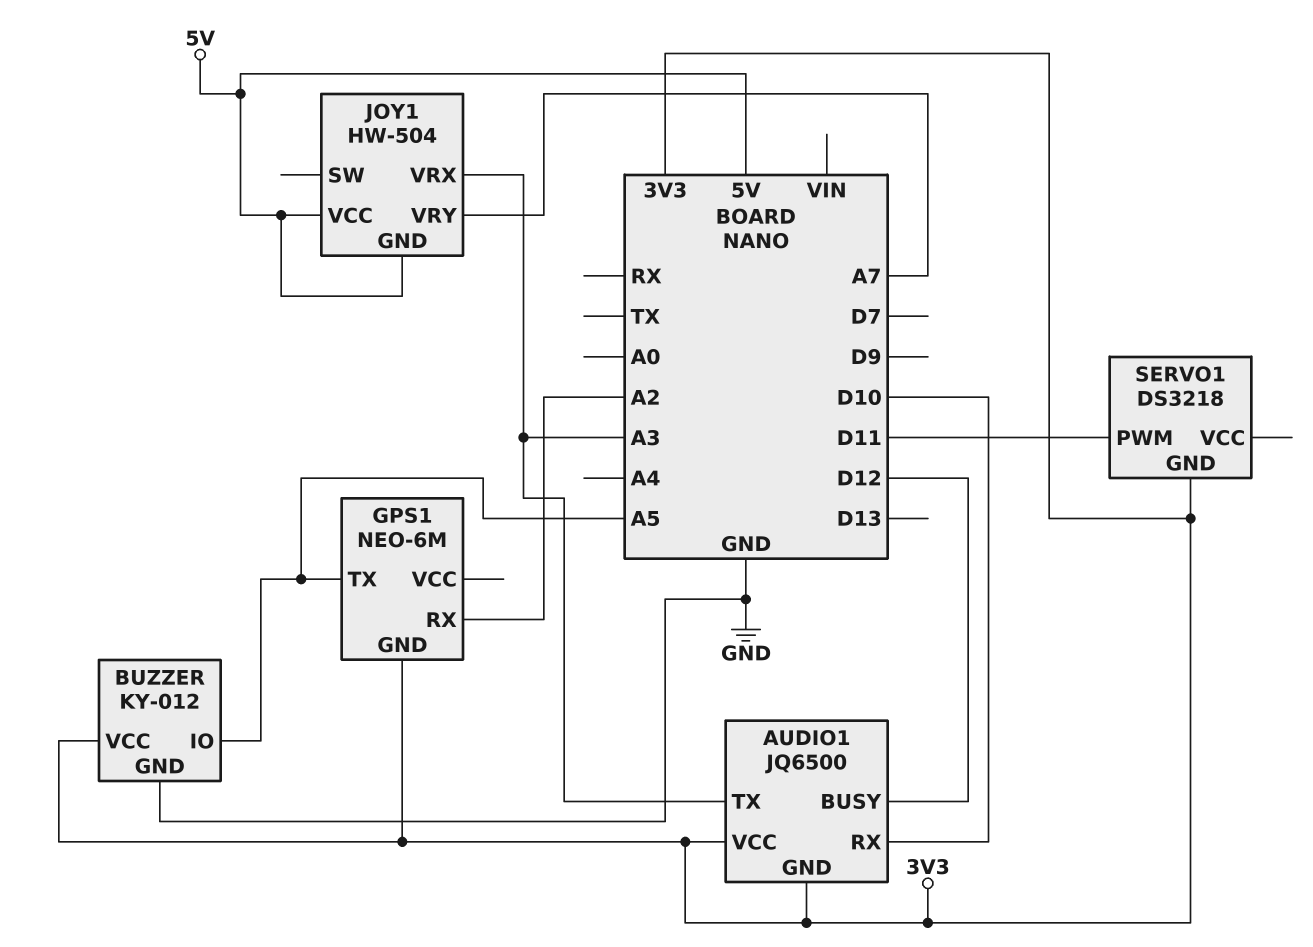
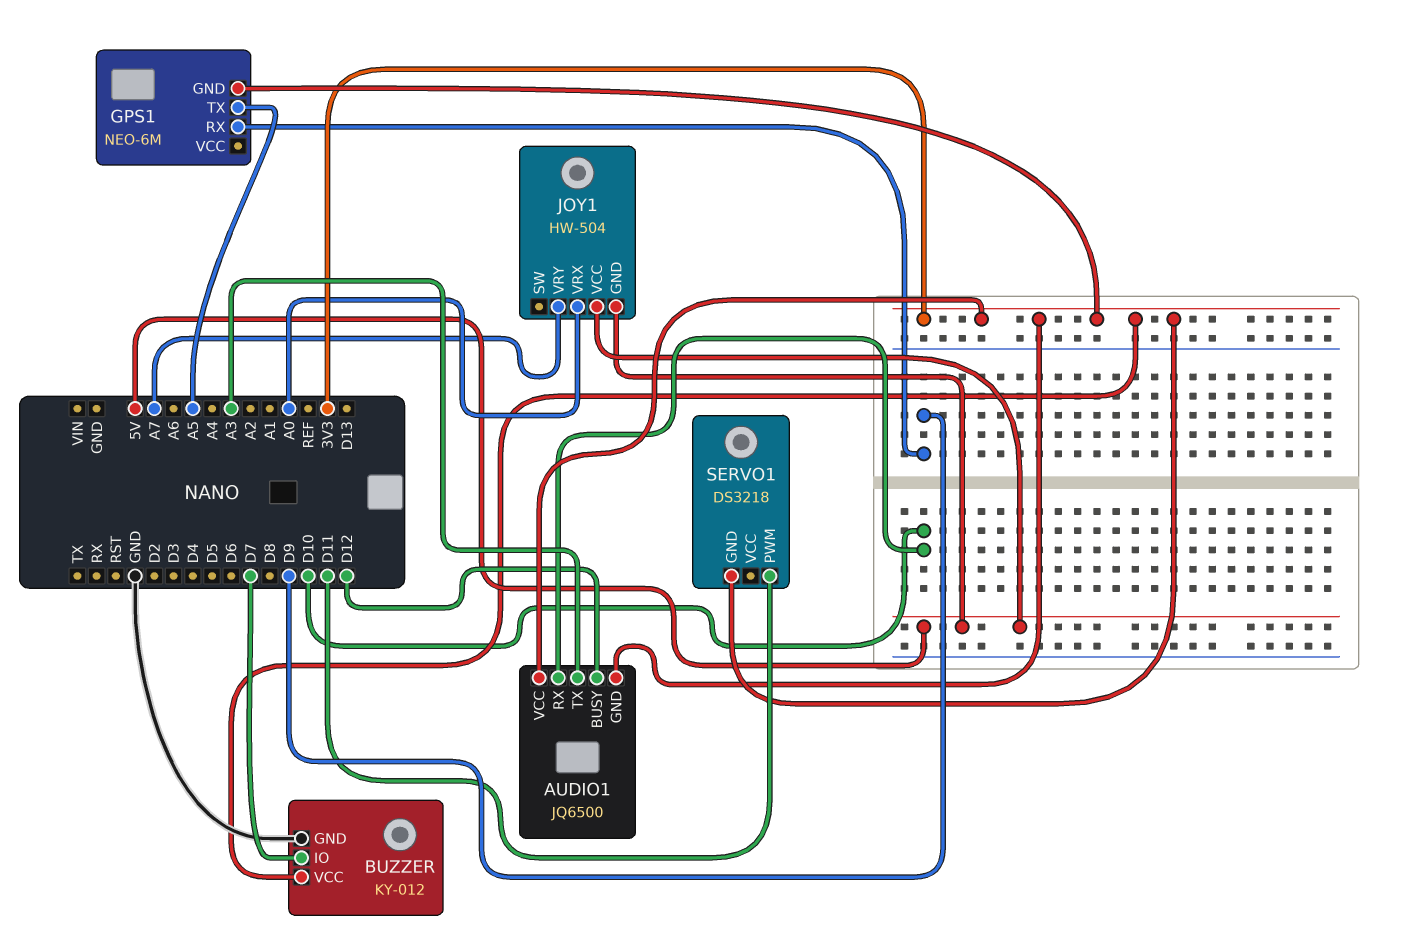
BUZZER pin IO: A5 -> D7
GPS1 pin RX: A2 -> D9
JOY1 pin VRX: A3 -> A0

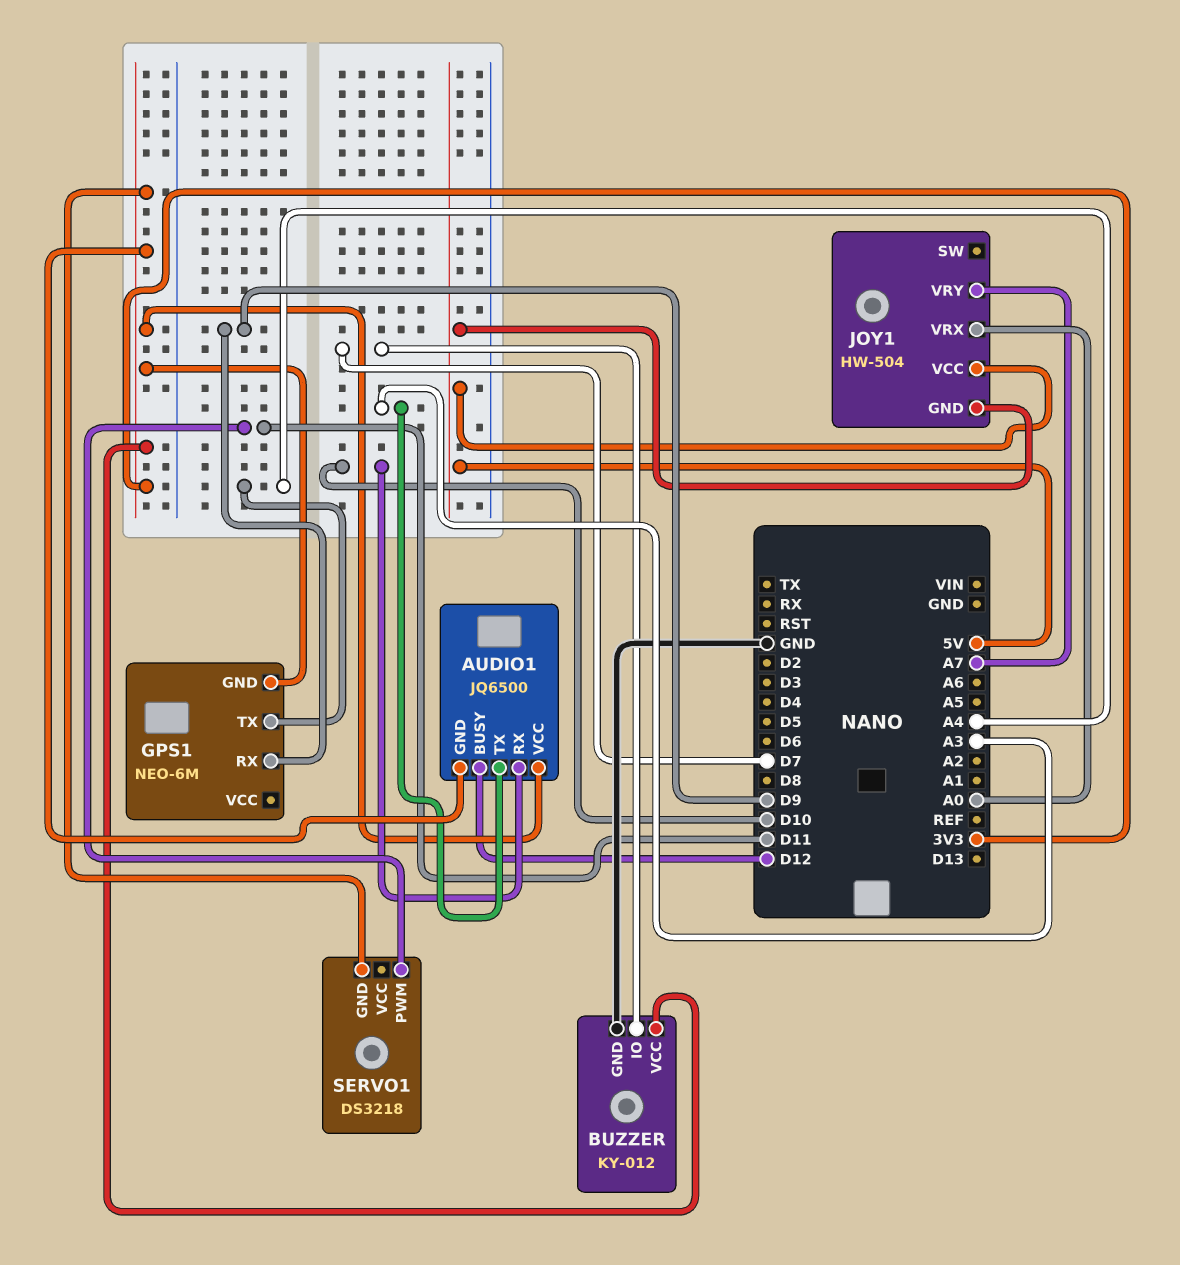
GPS1 pin TX: A5 -> A4

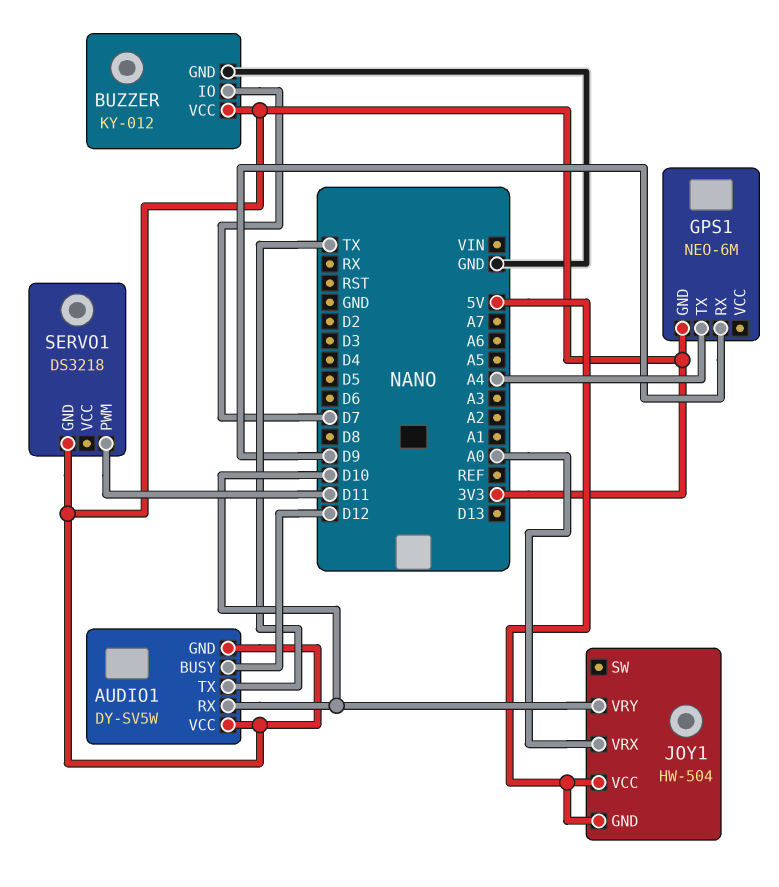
AUDIO1: JQ6500 -> DY-SV5W
AUDIO1 pin TX: A3 -> TX
JOY1 pin VRY: A7 -> D10

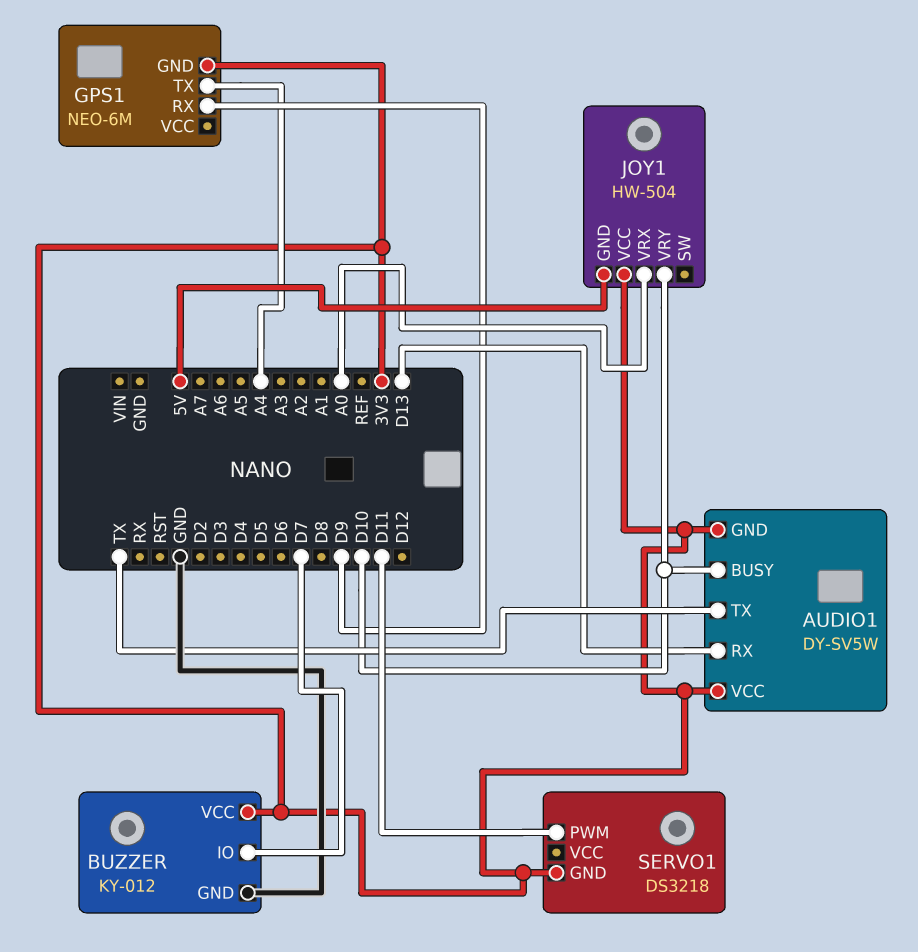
AUDIO1 pin BUSY: D12 -> D10
AUDIO1 pin RX: D10 -> D13
JOY1 pin VCC: 5V -> 3V3

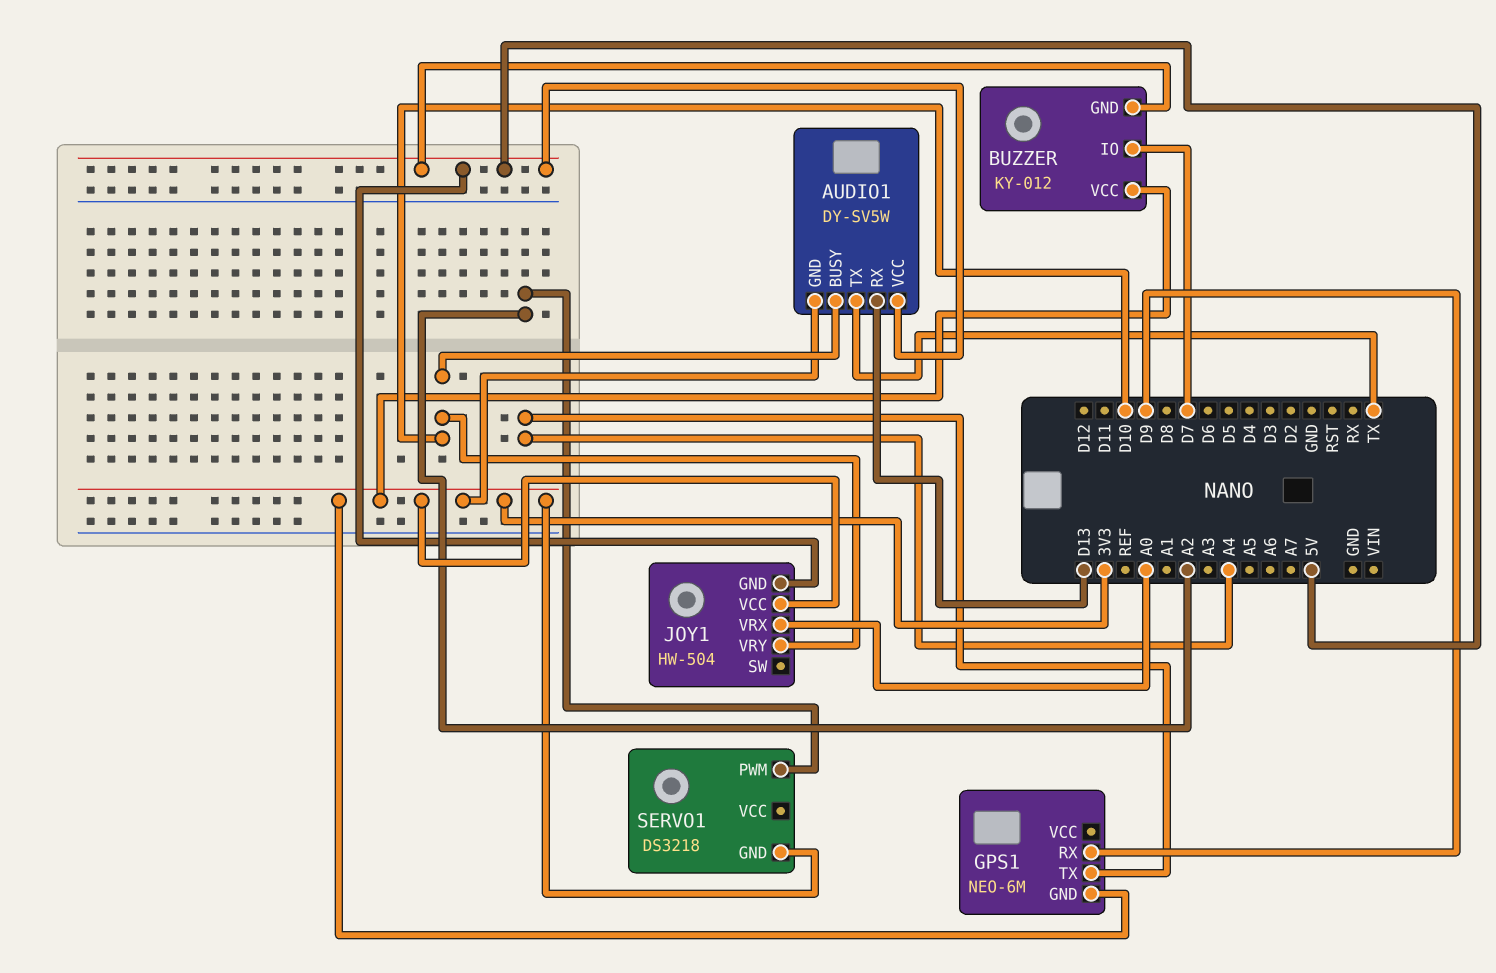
AUDIO1 pin VCC: 3V3 -> 5V
BUZZER pin GND: GND -> 5V
SERVO1 pin PWM: D11 -> A2

